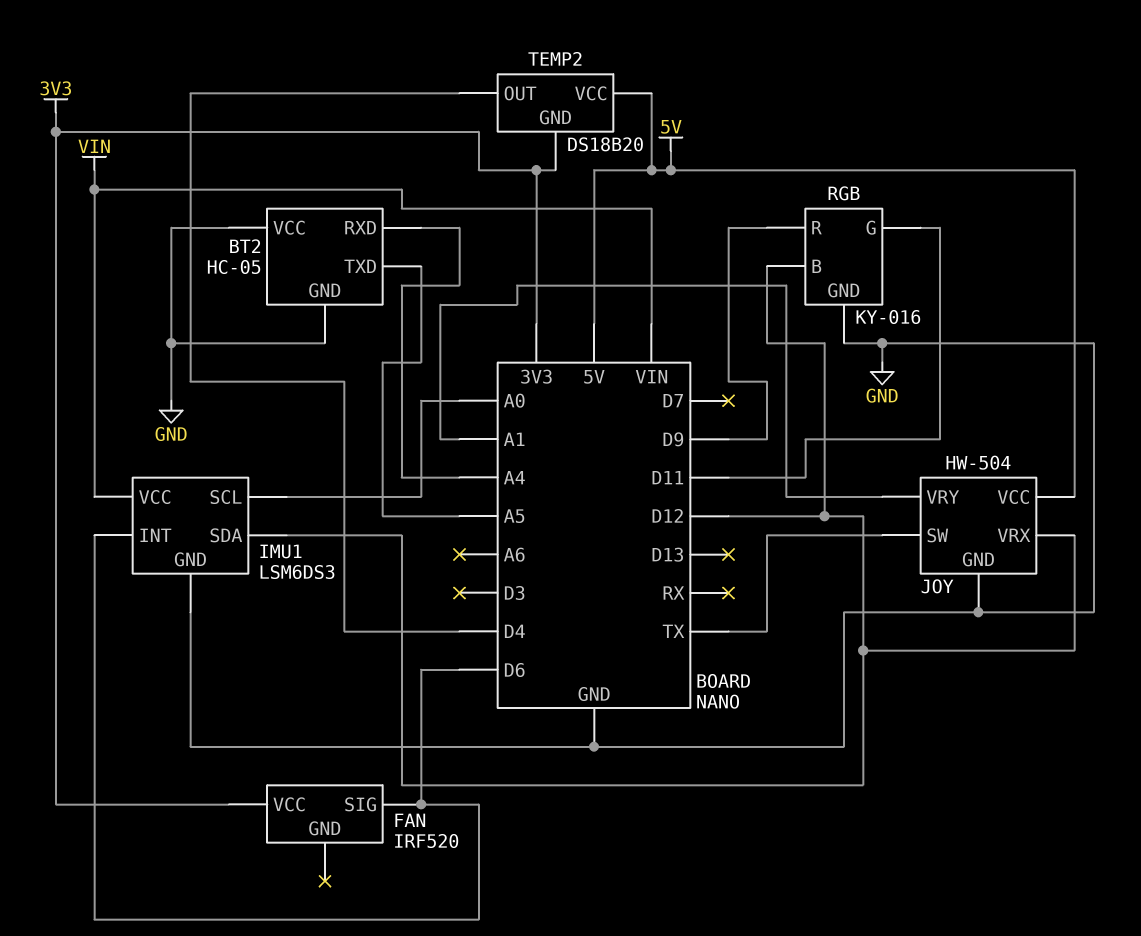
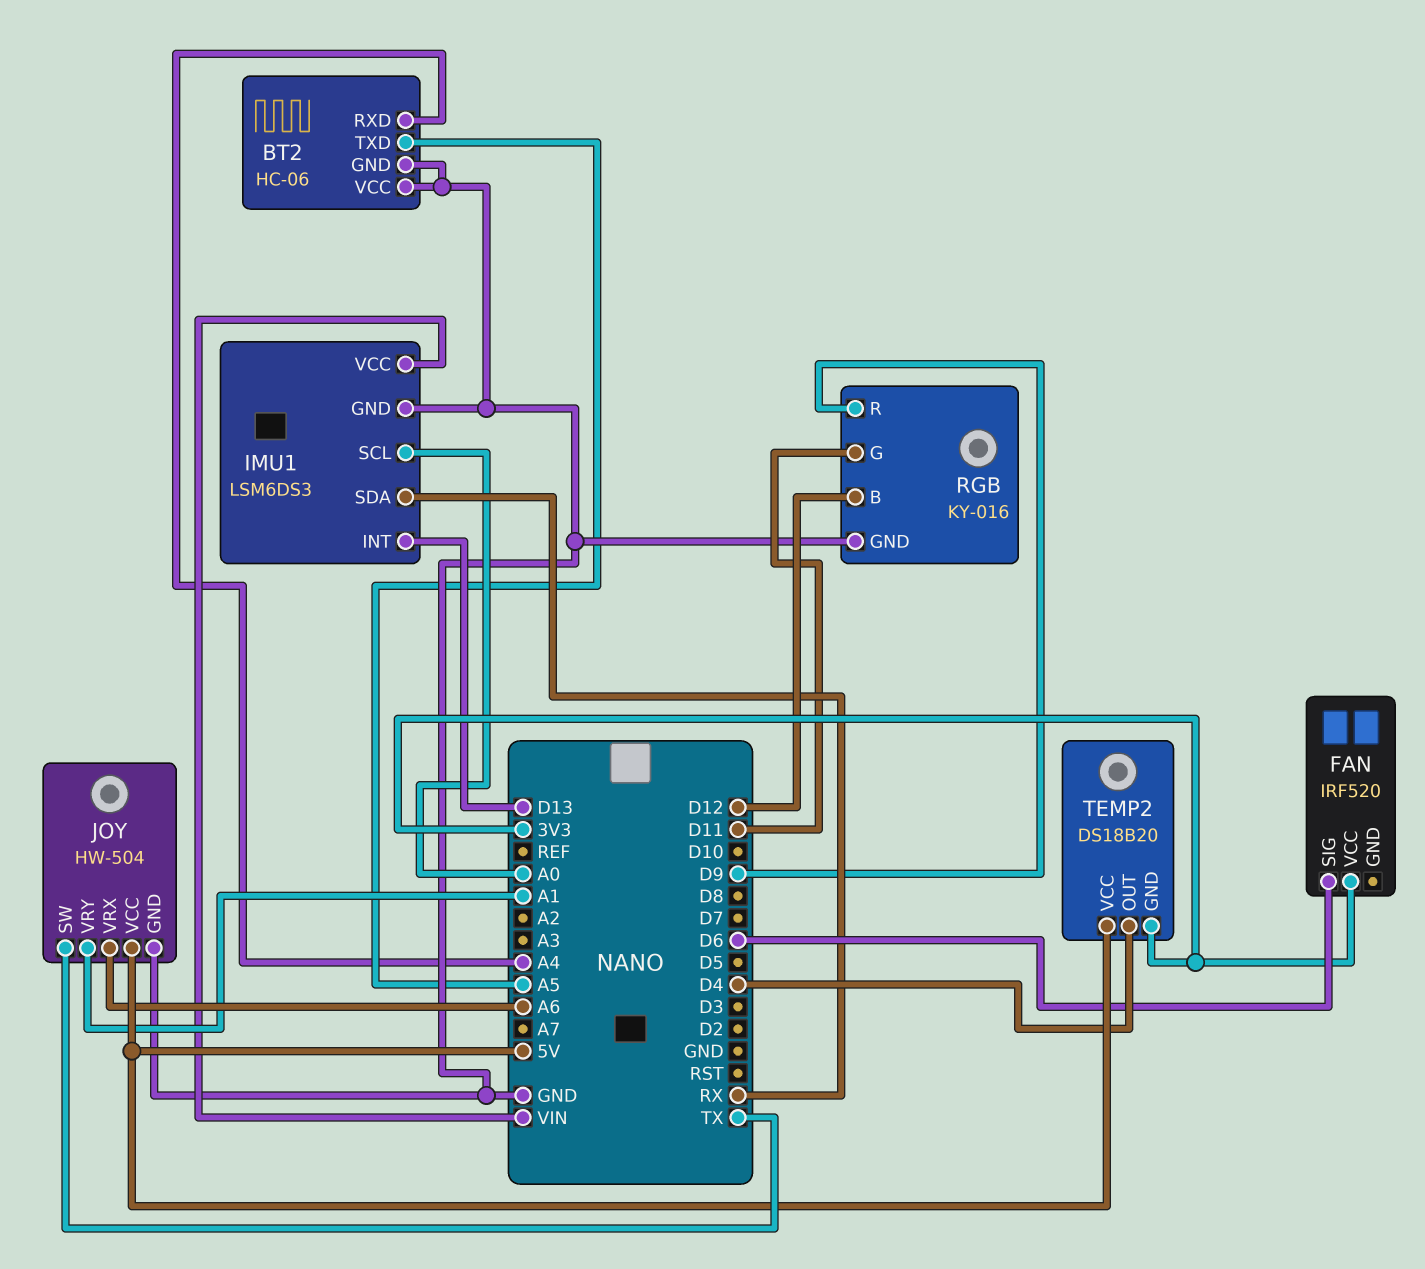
BT2: HC-05 -> HC-06
IMU1 pin INT: D6 -> D13
IMU1 pin SDA: D12 -> RX
JOY pin VRX: D12 -> A6

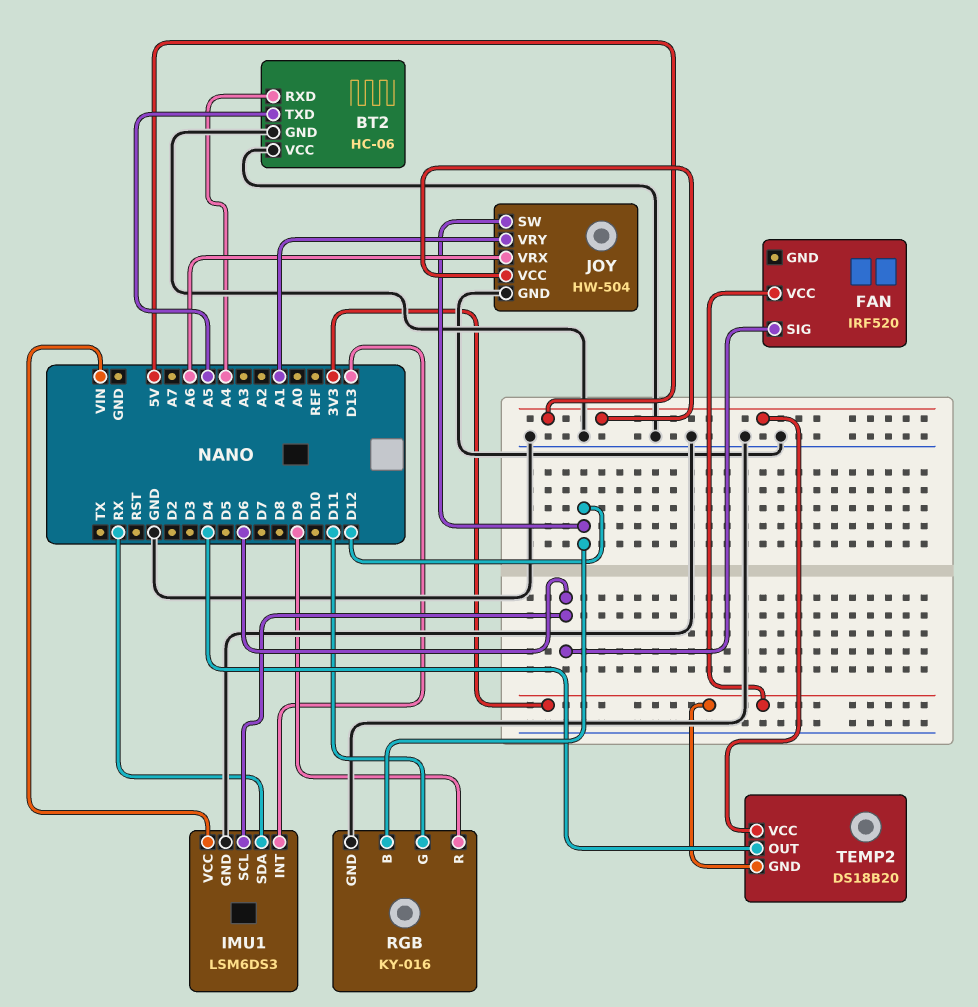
IMU1 pin SCL: A0 -> D6
JOY pin SW: TX -> D12

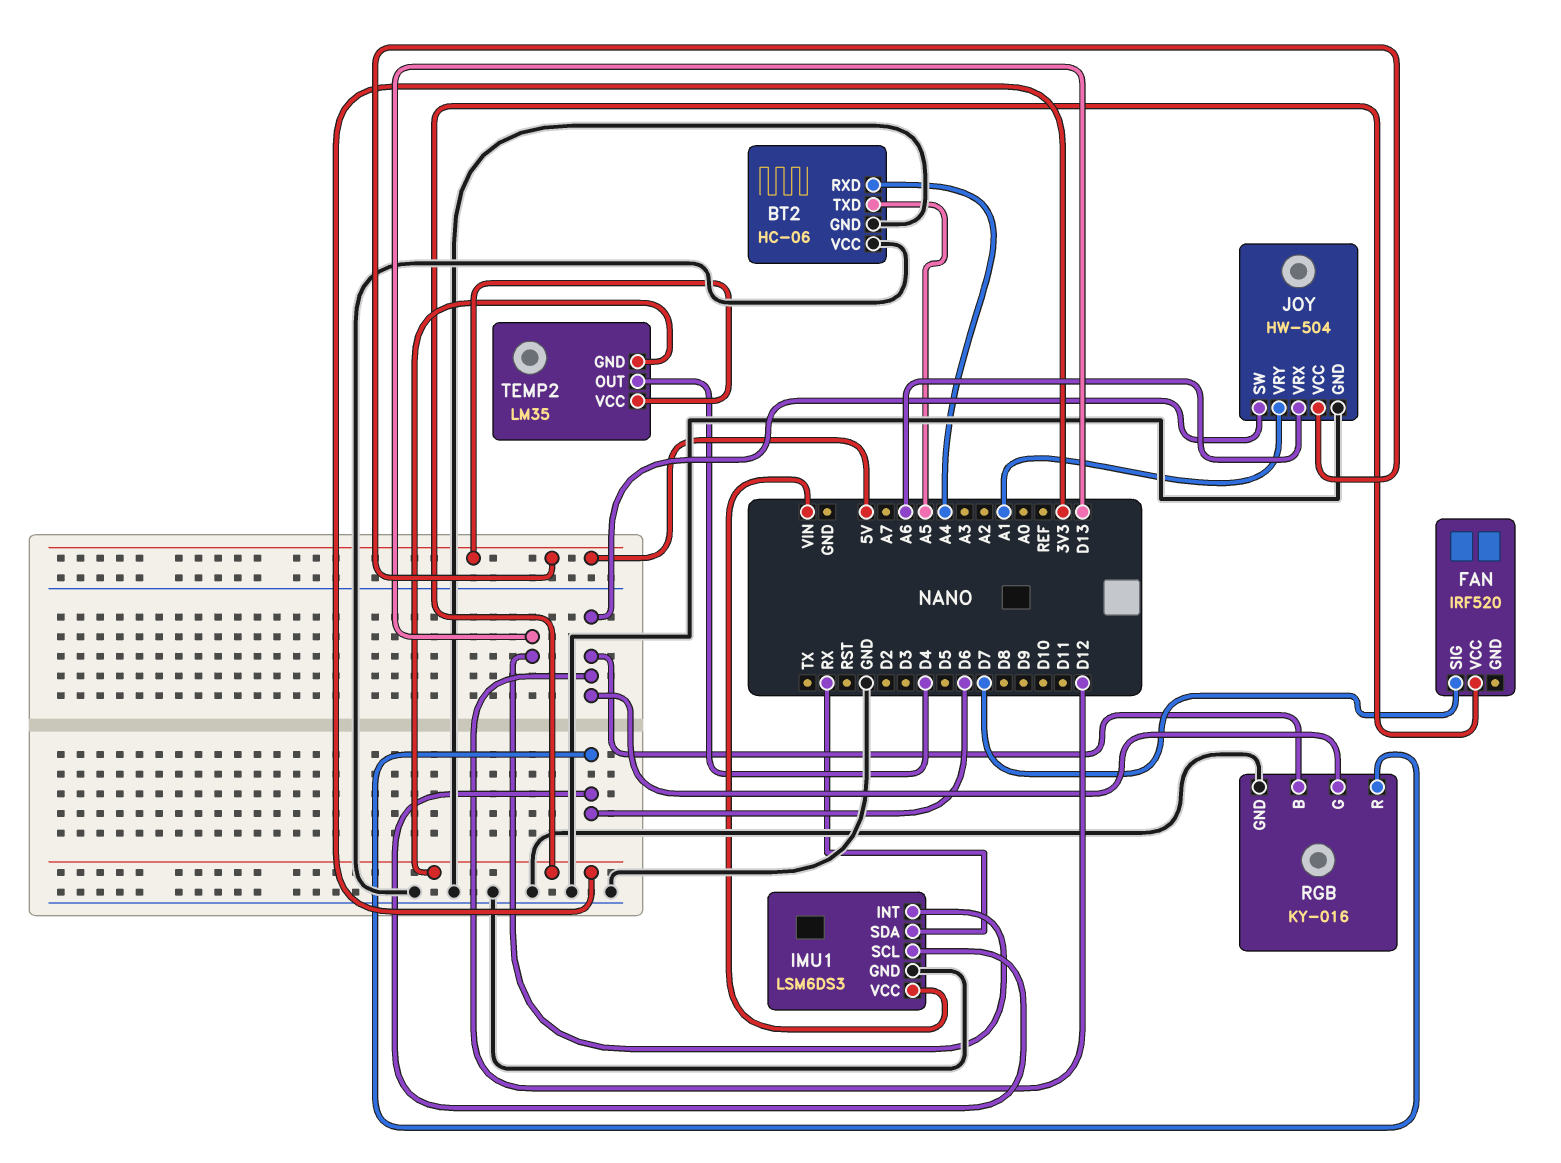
FAN pin SIG: D6 -> D7
RGB pin G: D11 -> D12
RGB pin R: D9 -> D6
TEMP2: DS18B20 -> LM35

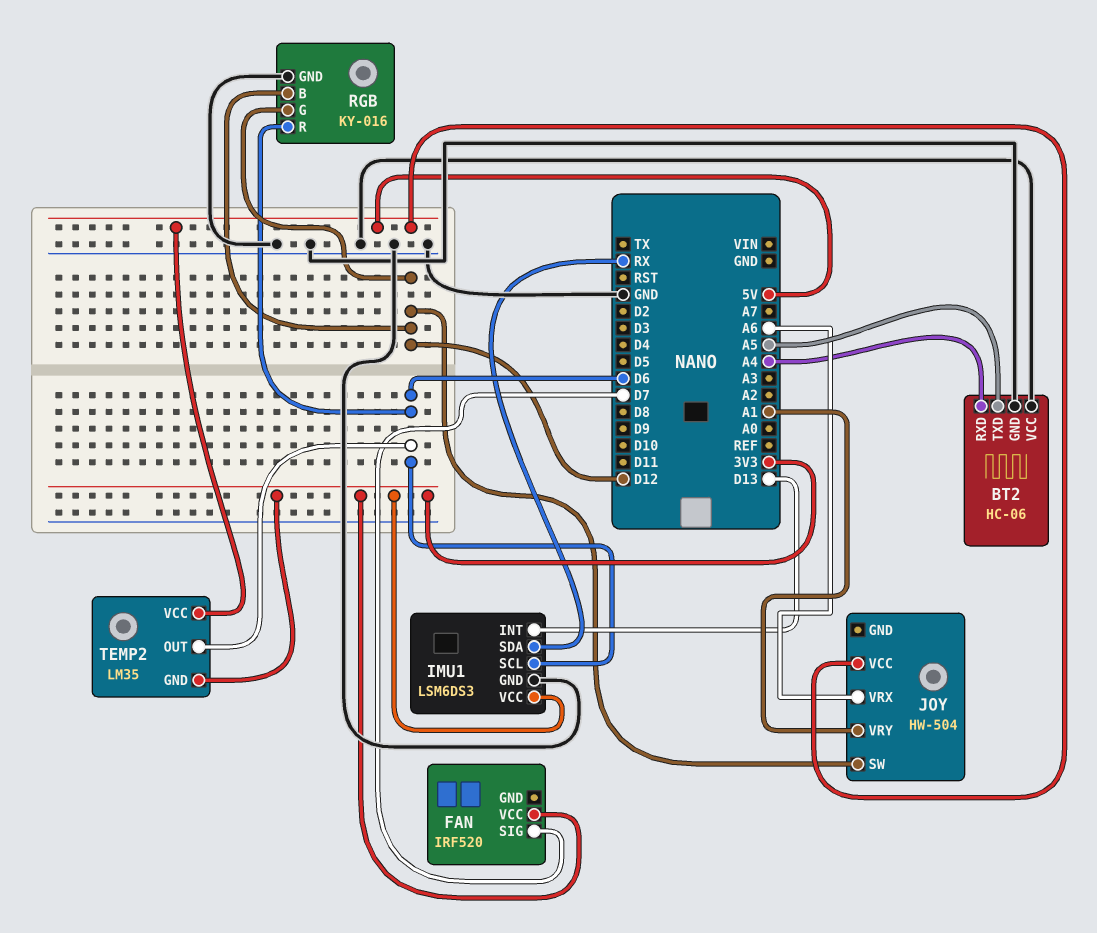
IMU1 pin VCC: VIN -> 3V3
JOY pin GND: GND -> none
TEMP2 pin OUT: D4 -> D6

